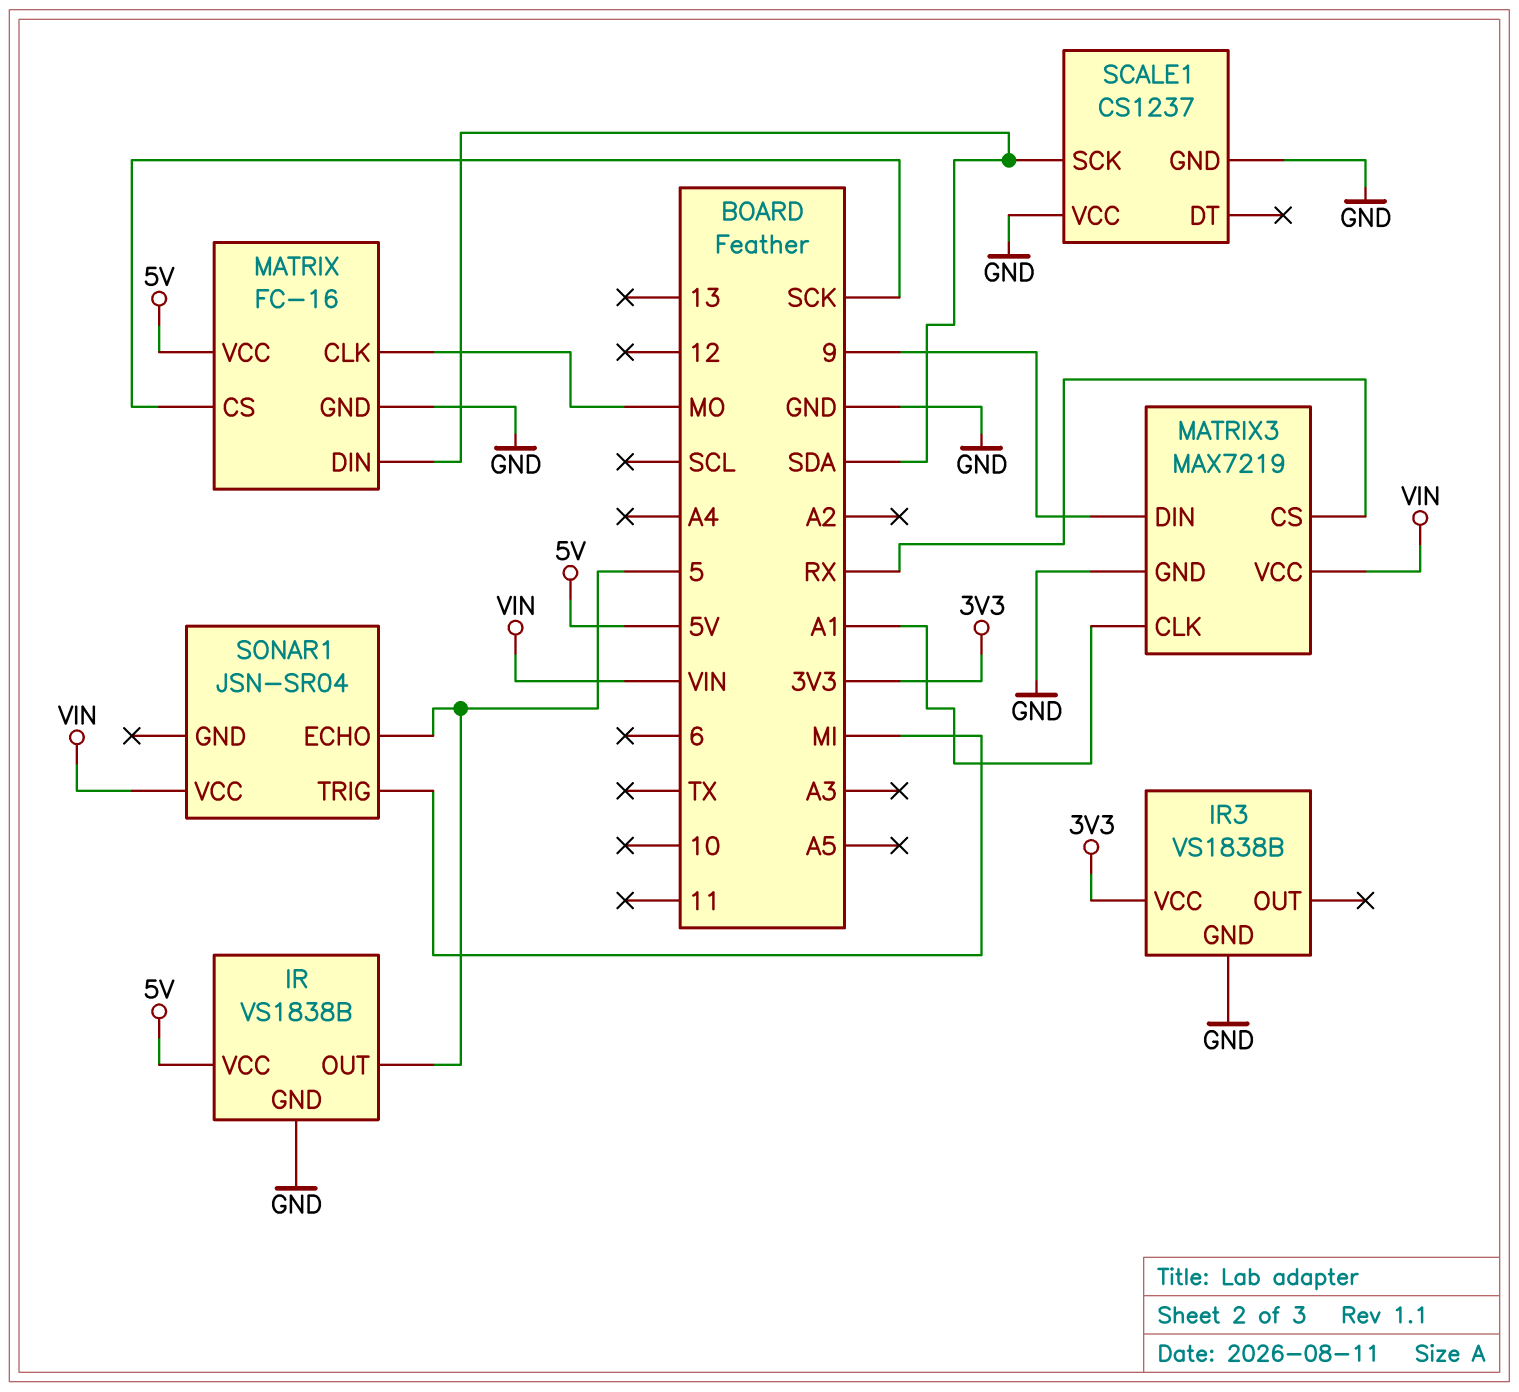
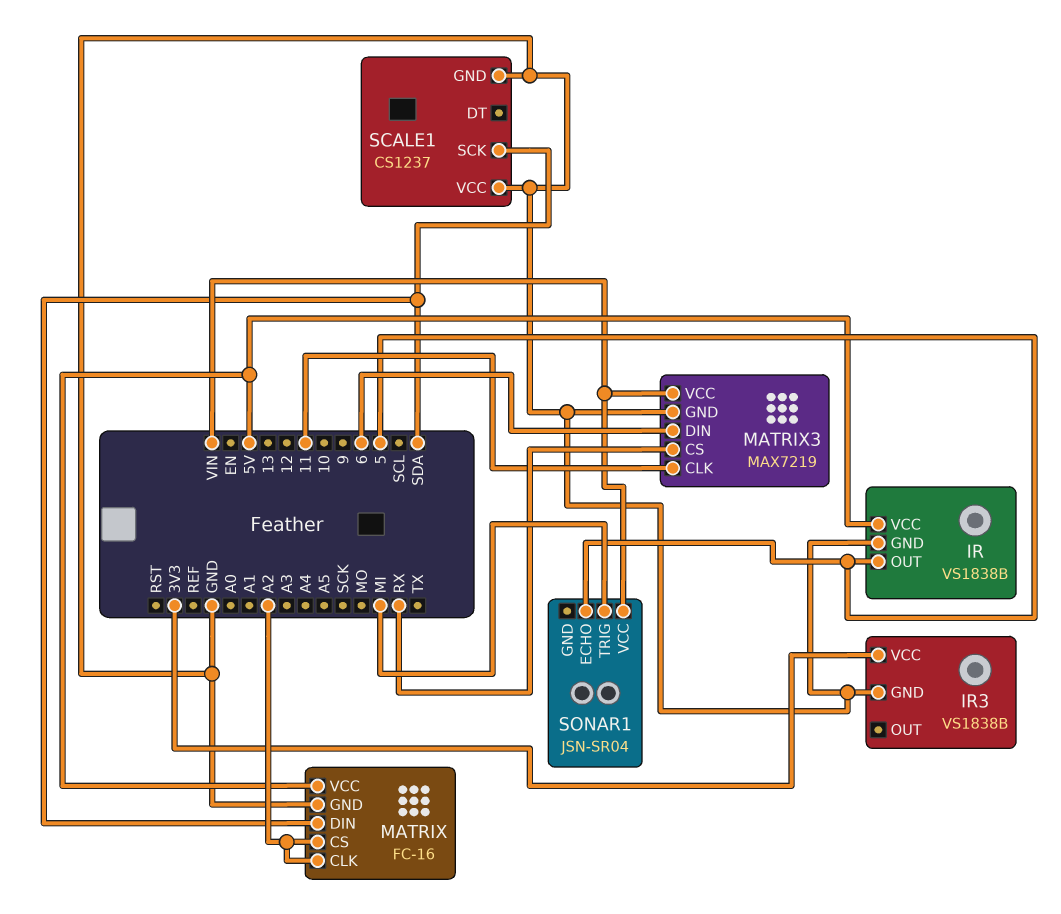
MATRIX pin CLK: MO -> A2
MATRIX pin CS: SCK -> A2
MATRIX3 pin CLK: A1 -> 11
MATRIX3 pin DIN: 9 -> 6

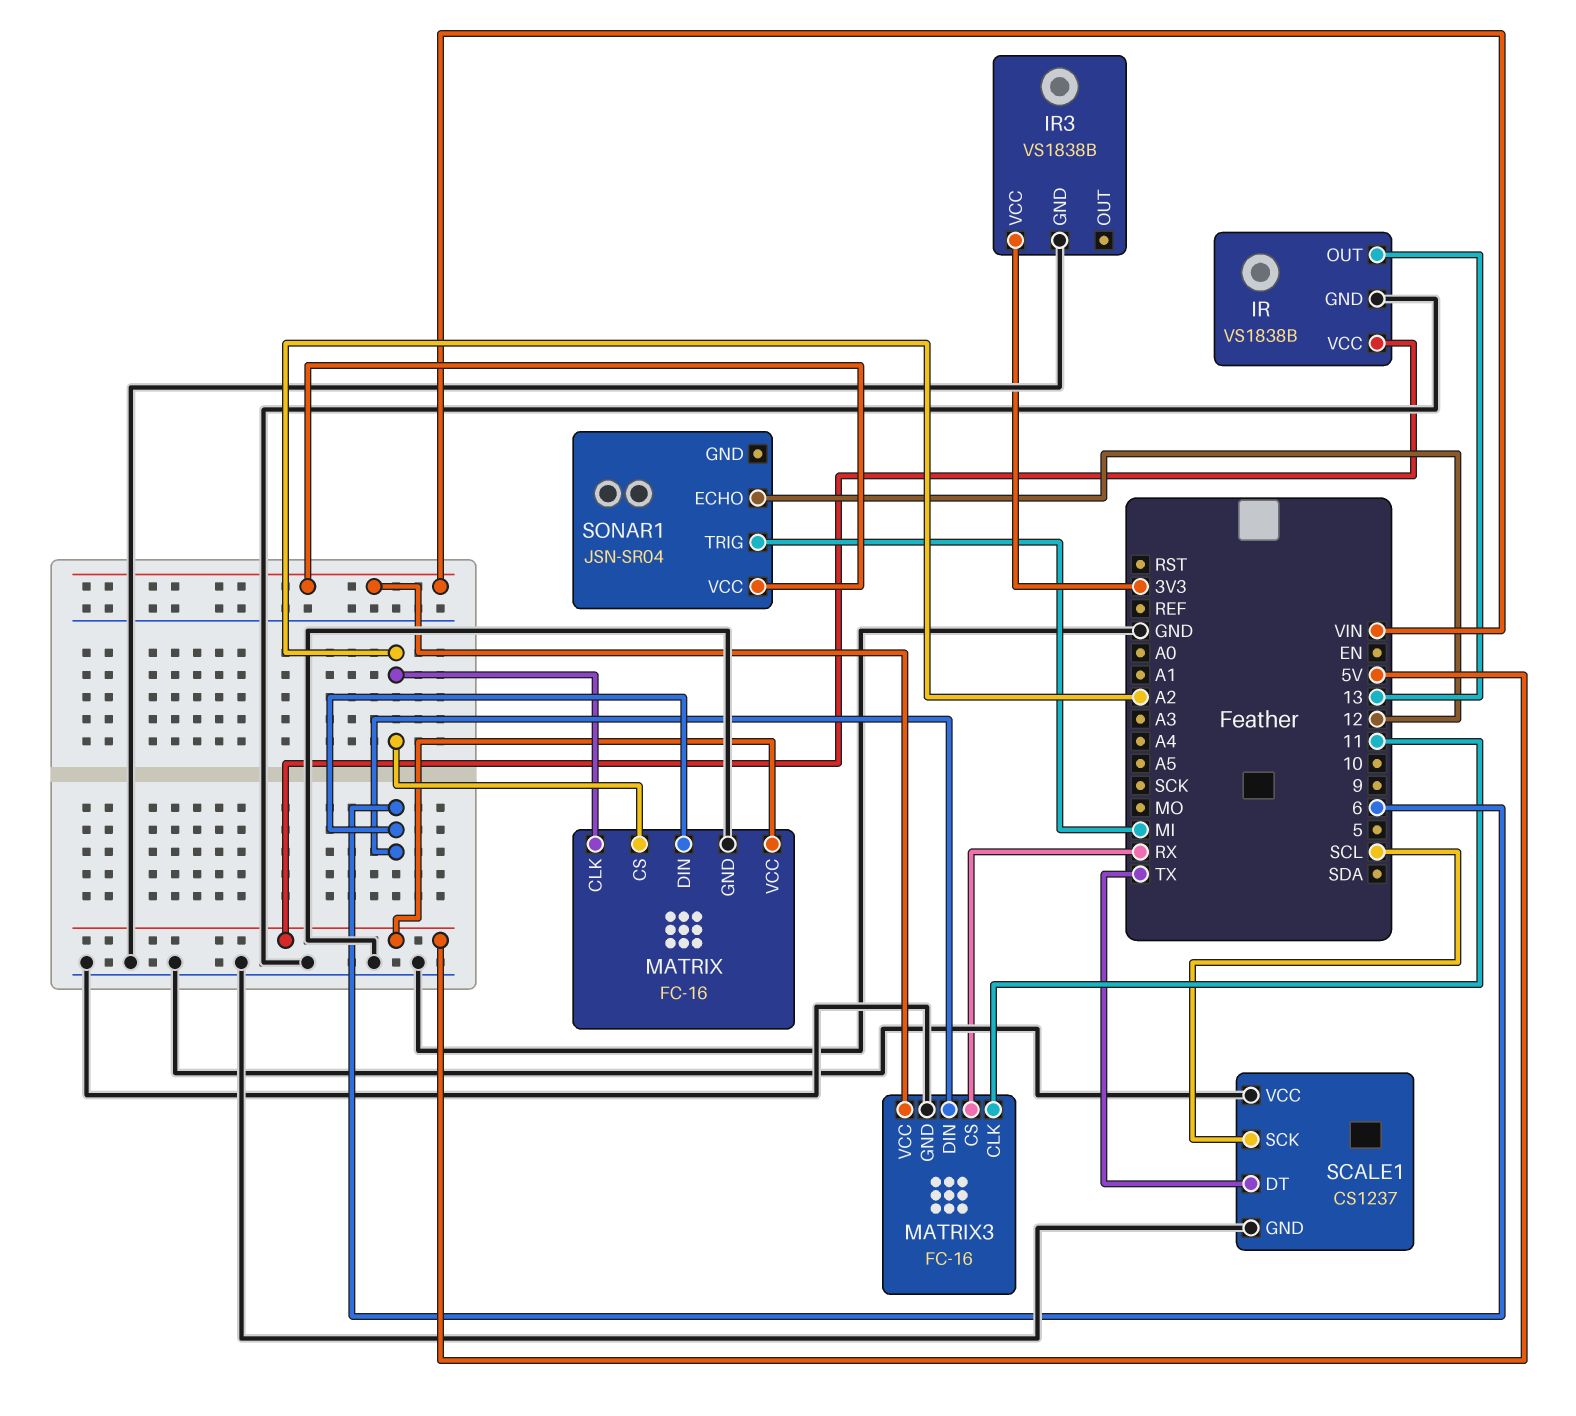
IR pin OUT: 5 -> 13
MATRIX pin DIN: SDA -> 6
MATRIX3: MAX7219 -> FC-16
SCALE1 pin DT: none -> TX
SCALE1 pin SCK: SDA -> SCL
SONAR1 pin ECHO: 5 -> 12

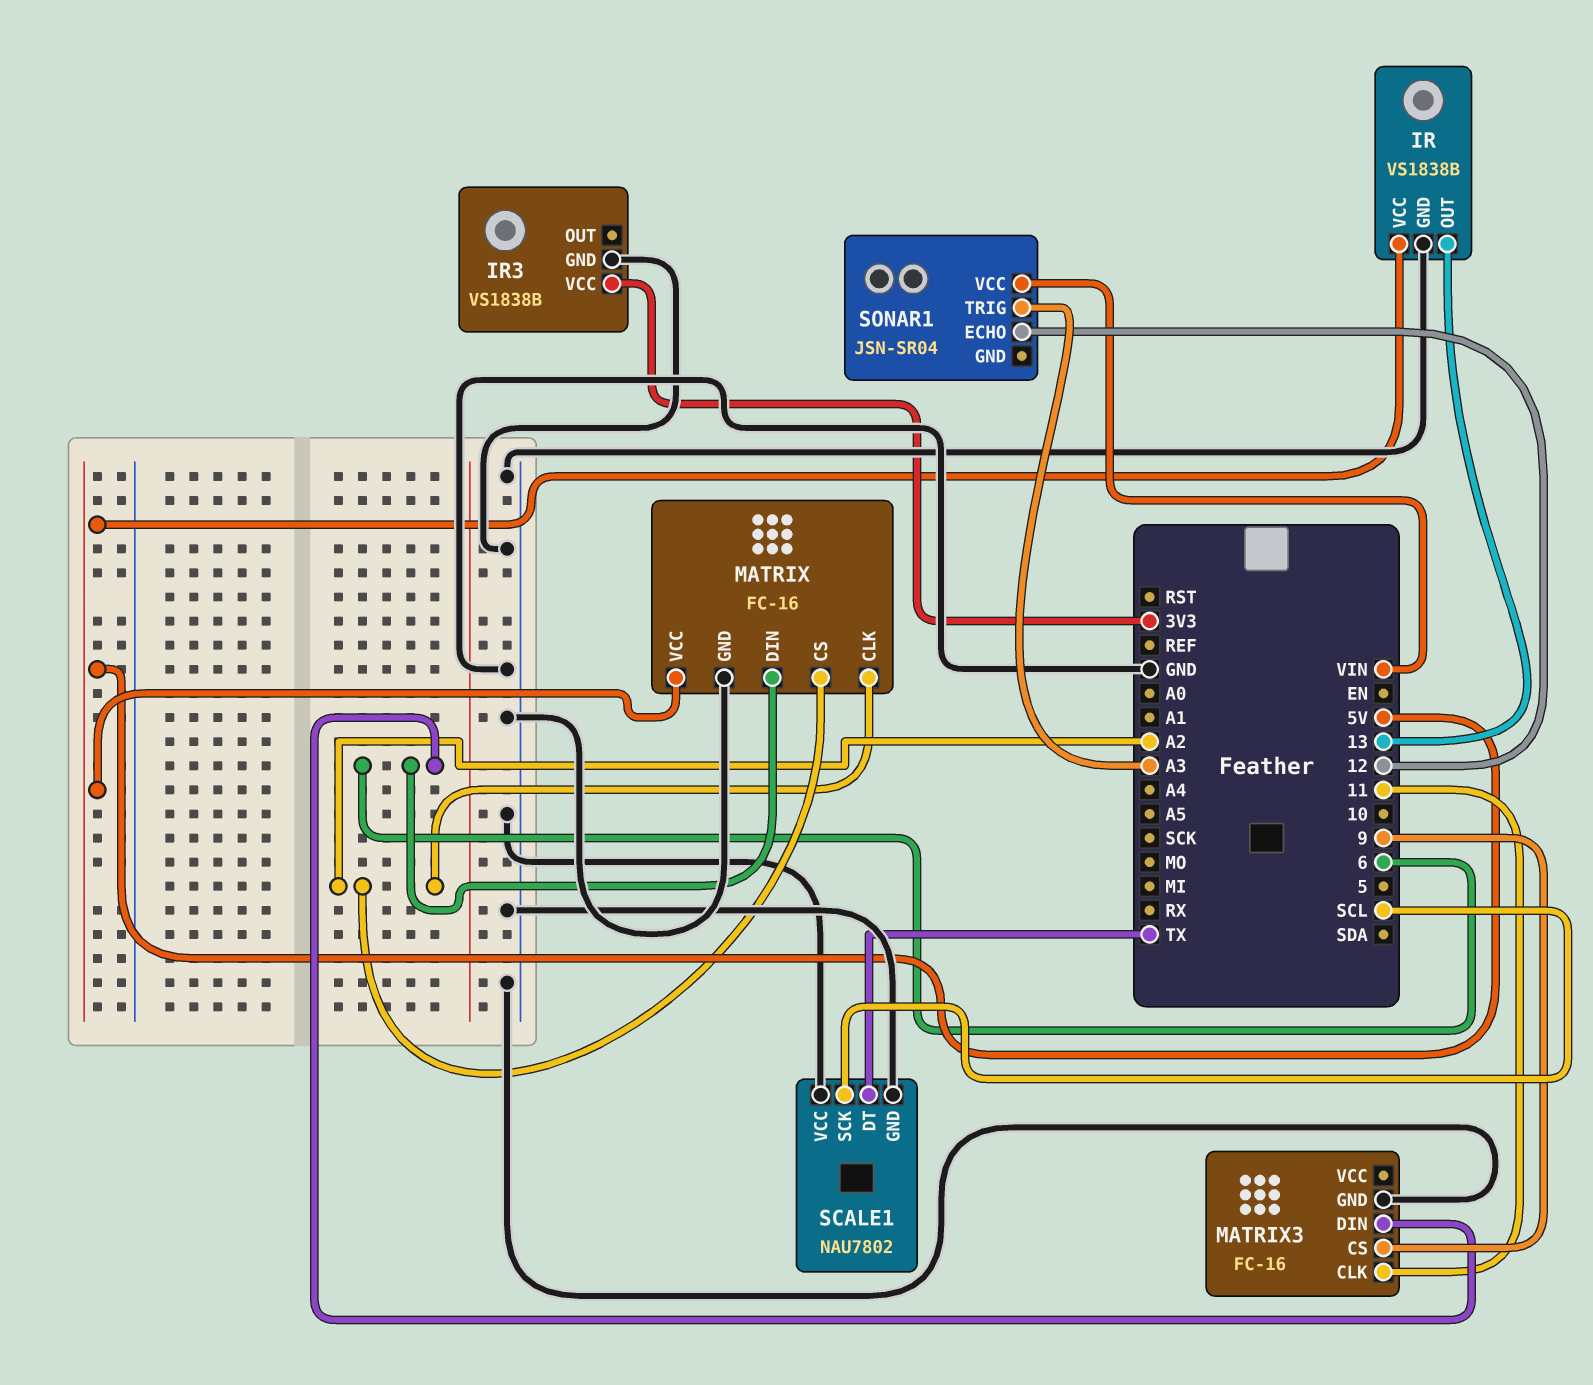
MATRIX3 pin CS: RX -> 9
MATRIX3 pin VCC: VIN -> none
SCALE1: CS1237 -> NAU7802
SONAR1 pin TRIG: MI -> A3

